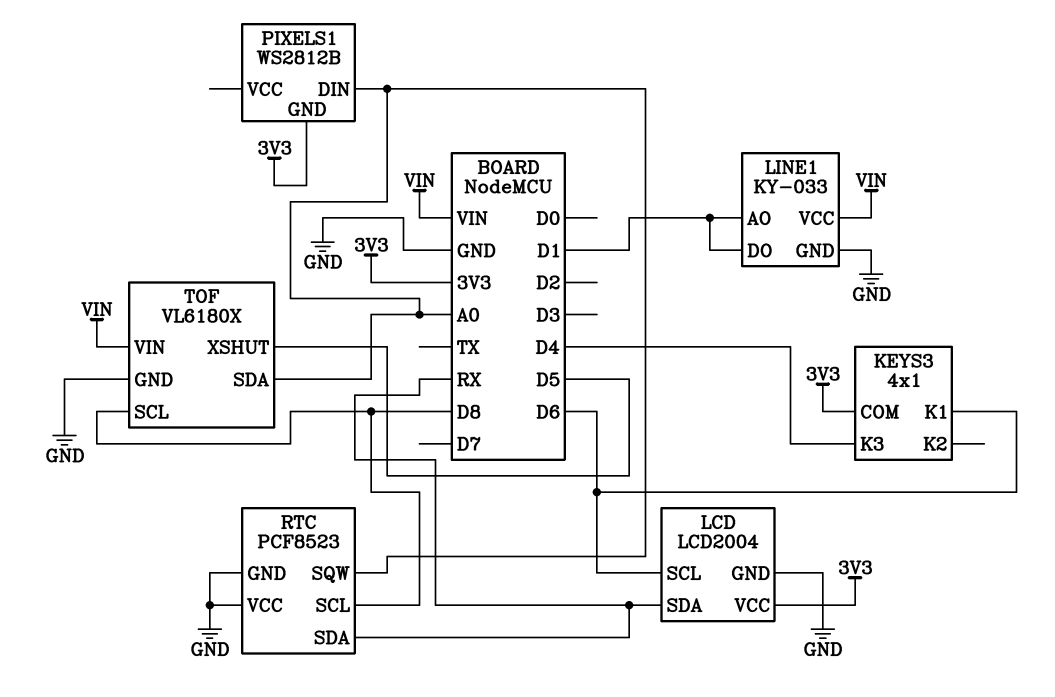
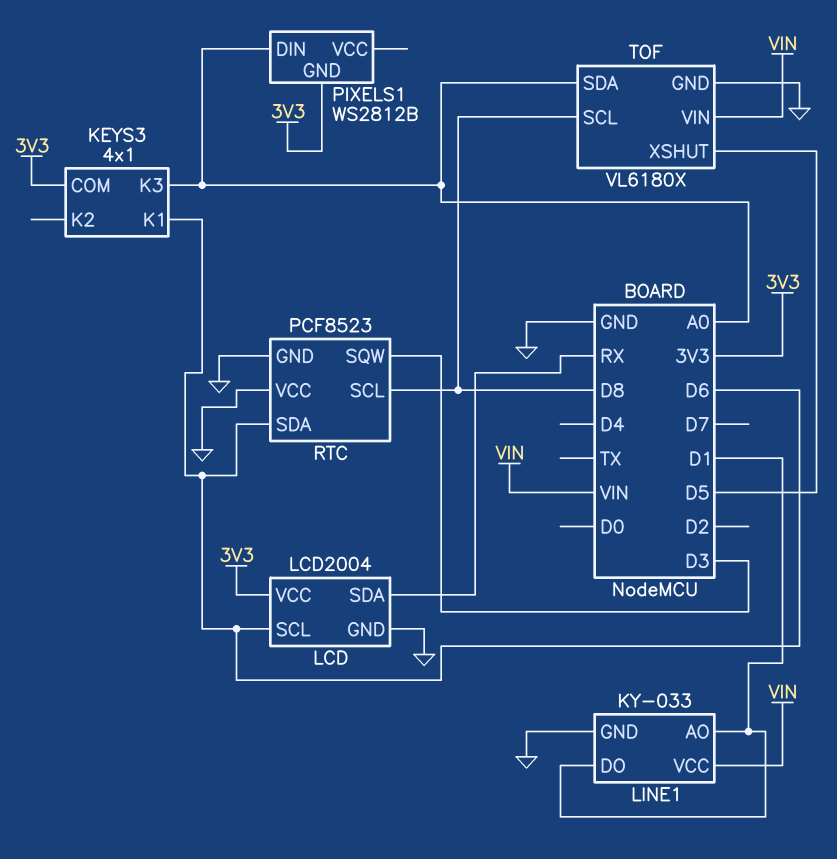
KEYS3 pin K3: D4 -> A0
RTC pin SDA: RX -> D6
RTC pin SQW: A0 -> D3

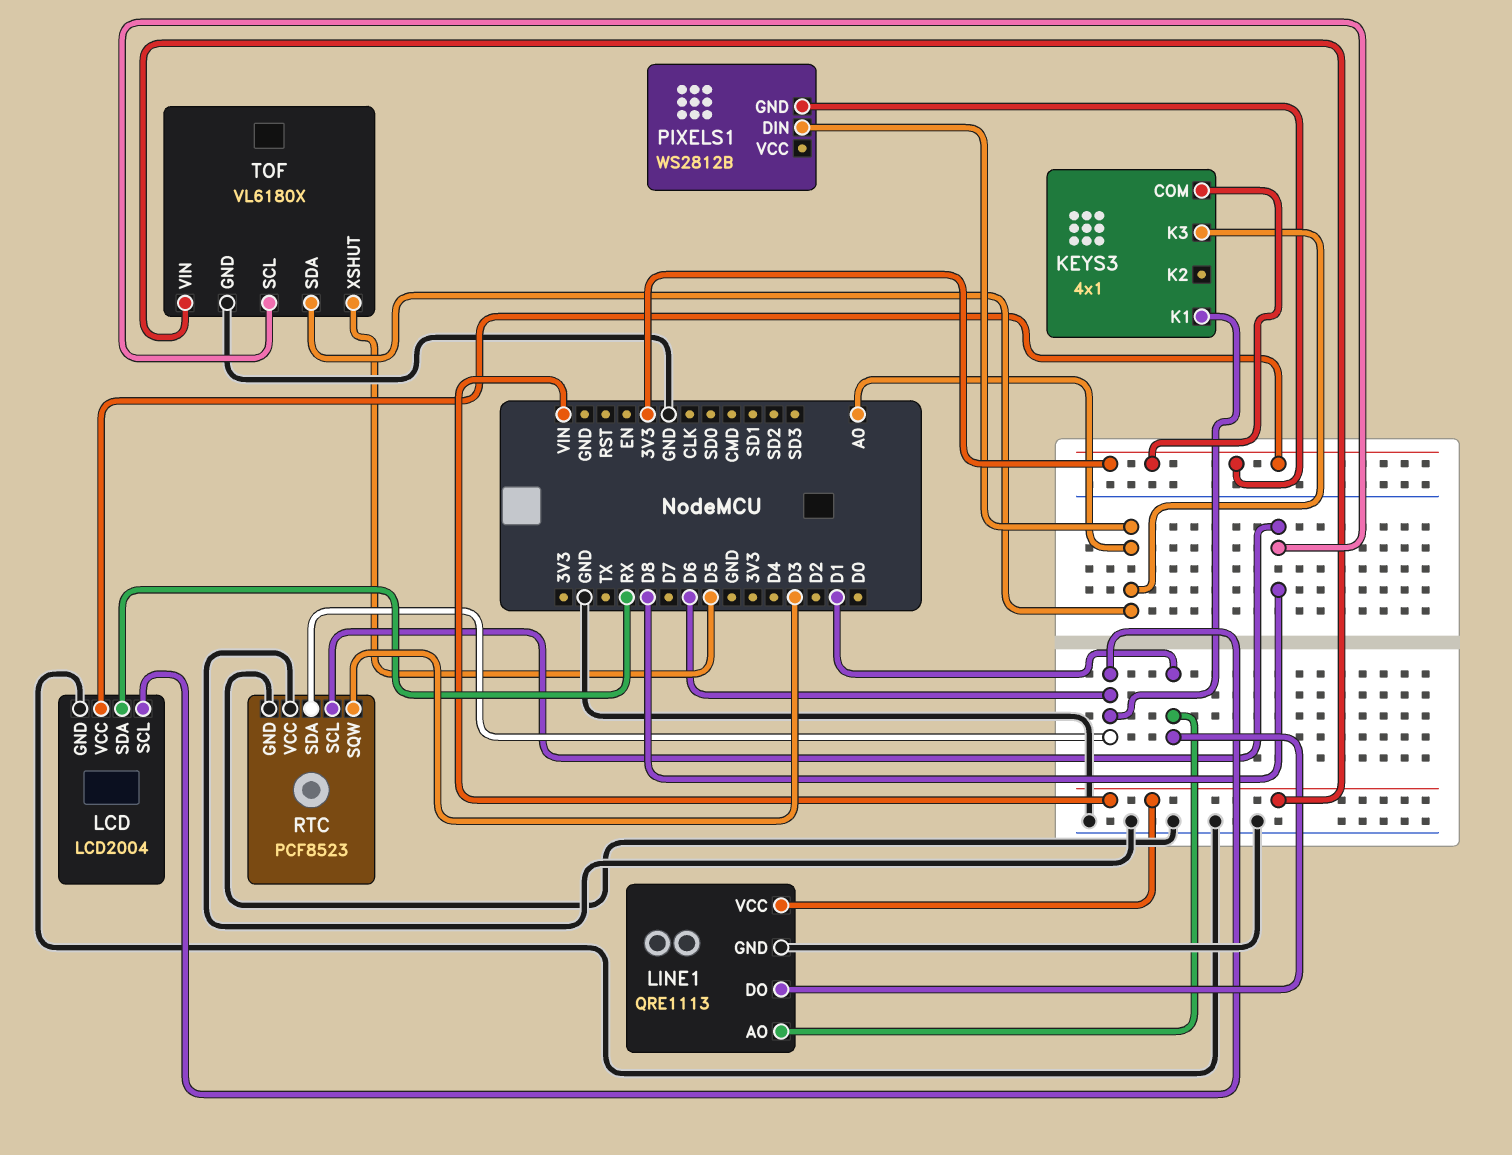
LINE1: KY-033 -> QRE1113

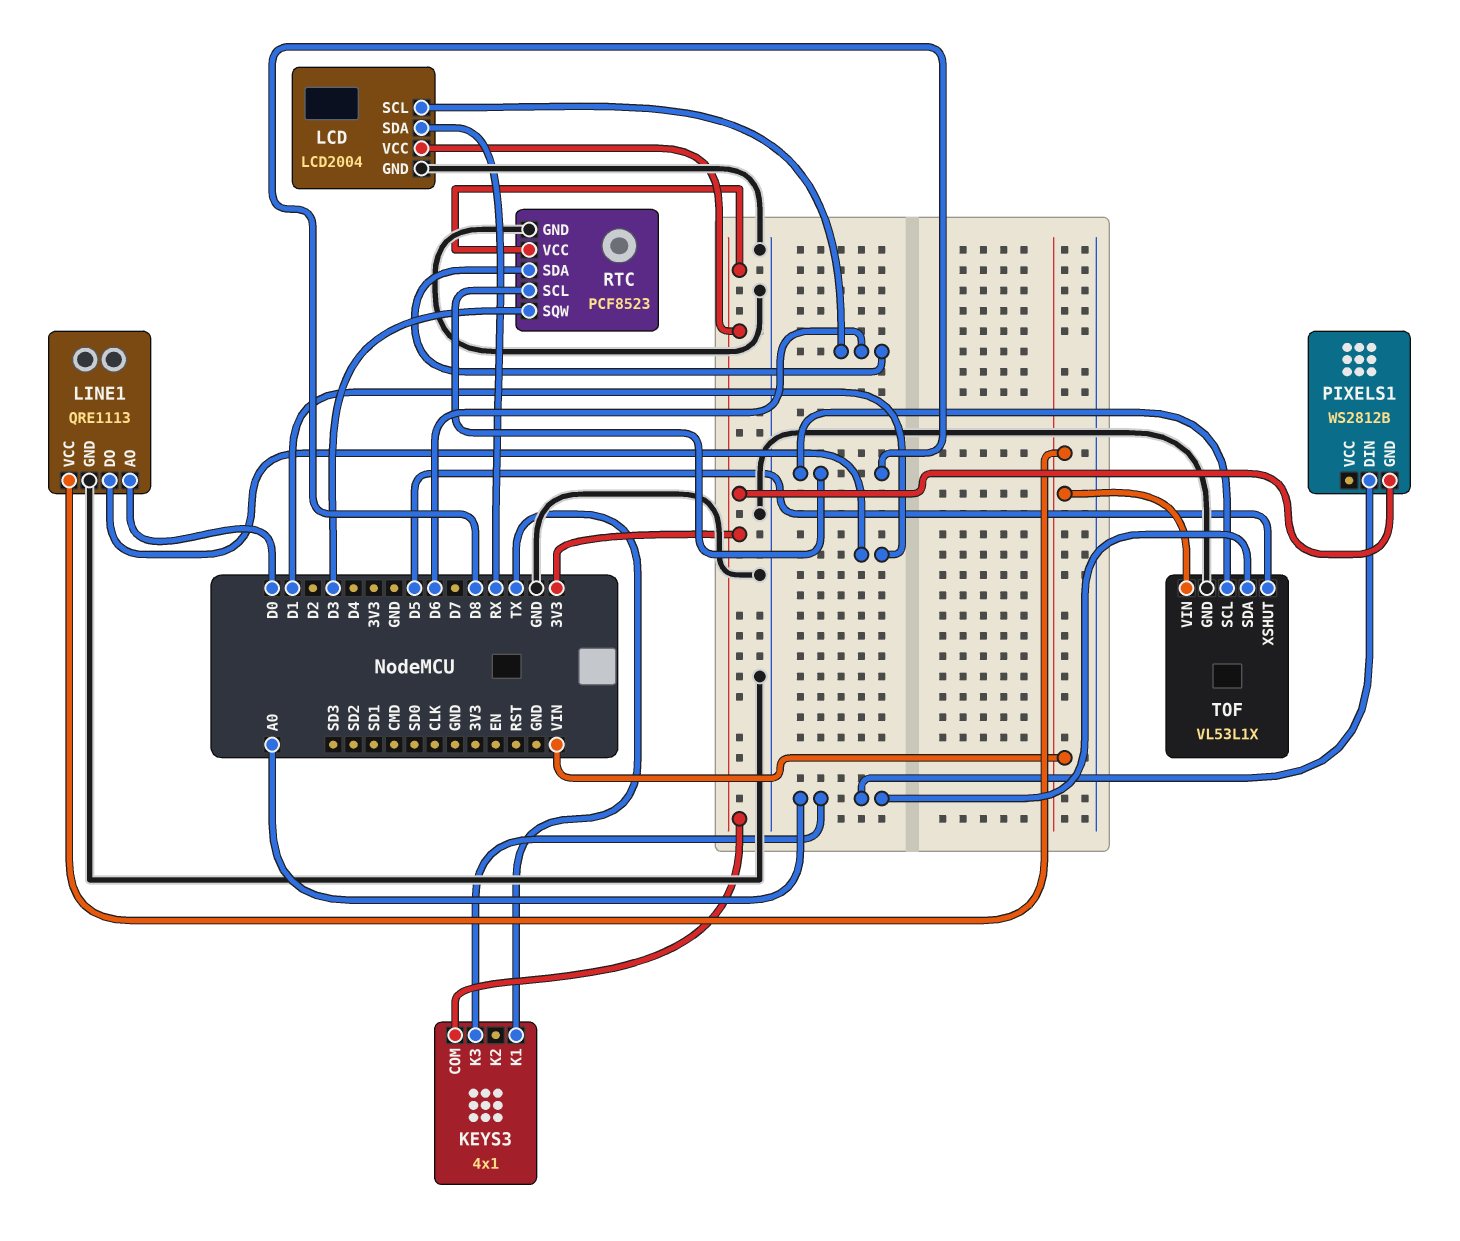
KEYS3 pin K1: D6 -> TX
LINE1 pin AO: D1 -> D0
RTC pin VCC: GND -> 3V3
TOF: VL6180X -> VL53L1X

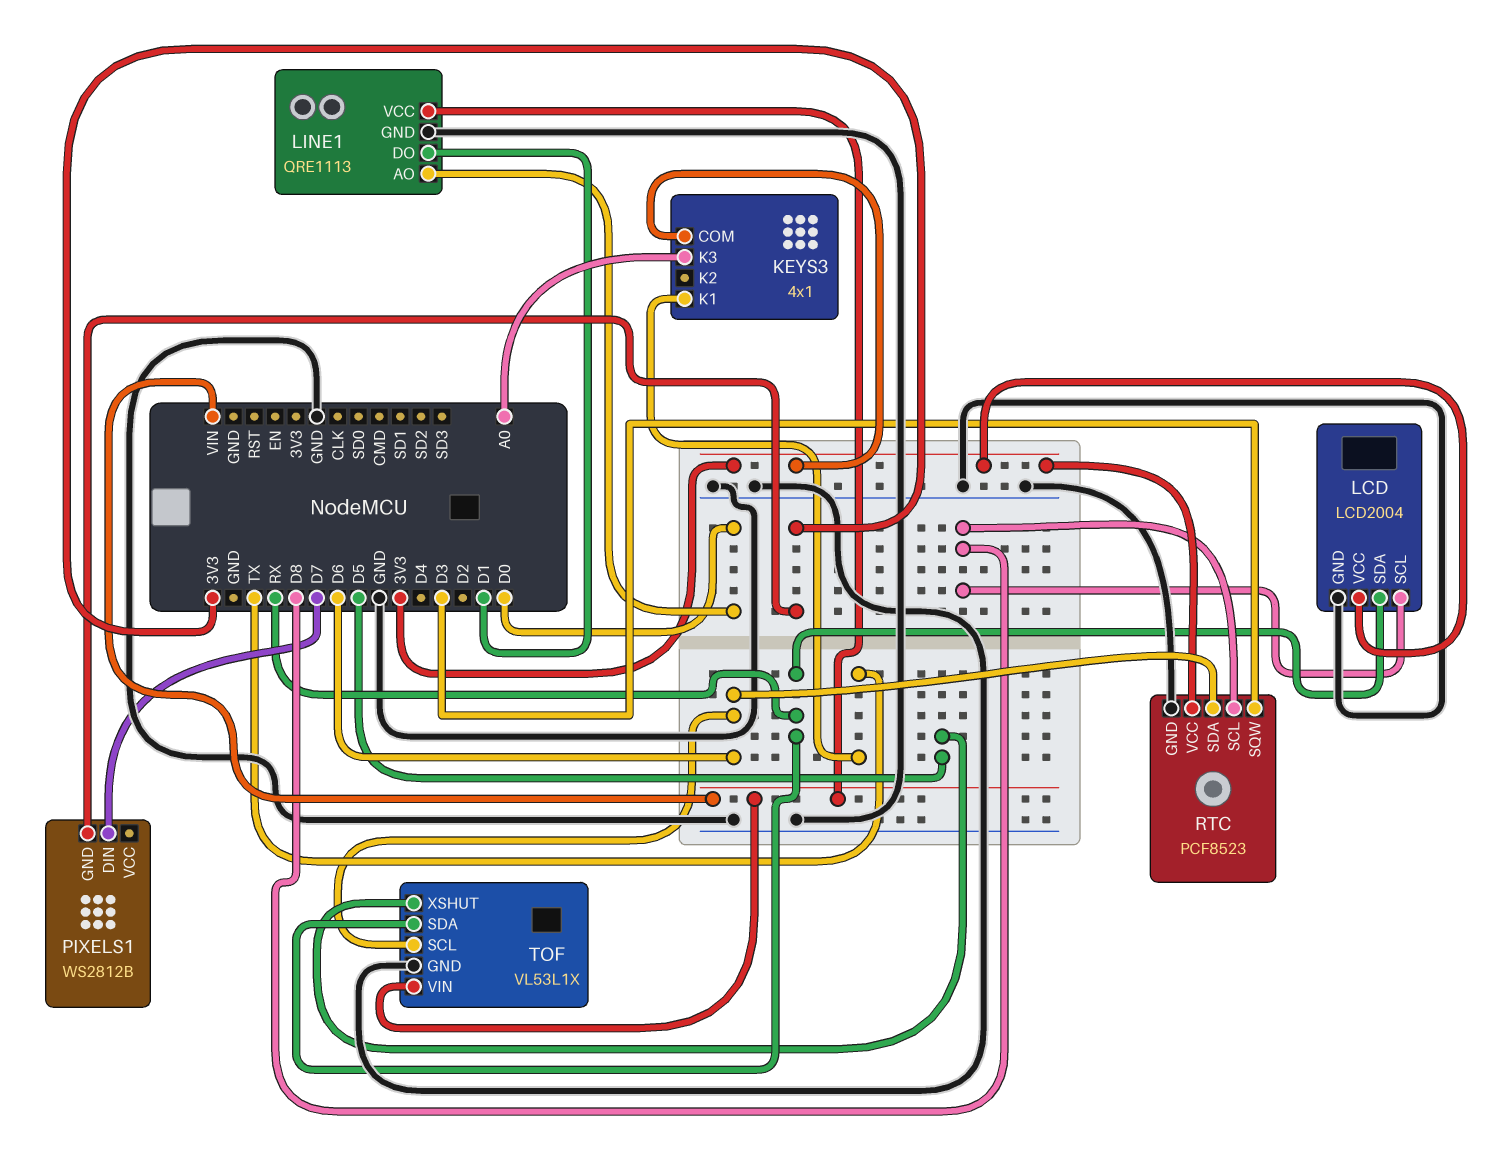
LCD pin SCL: D6 -> D8
PIXELS1 pin DIN: A0 -> D7
TOF pin SCL: D8 -> D6
TOF pin SDA: A0 -> RX

